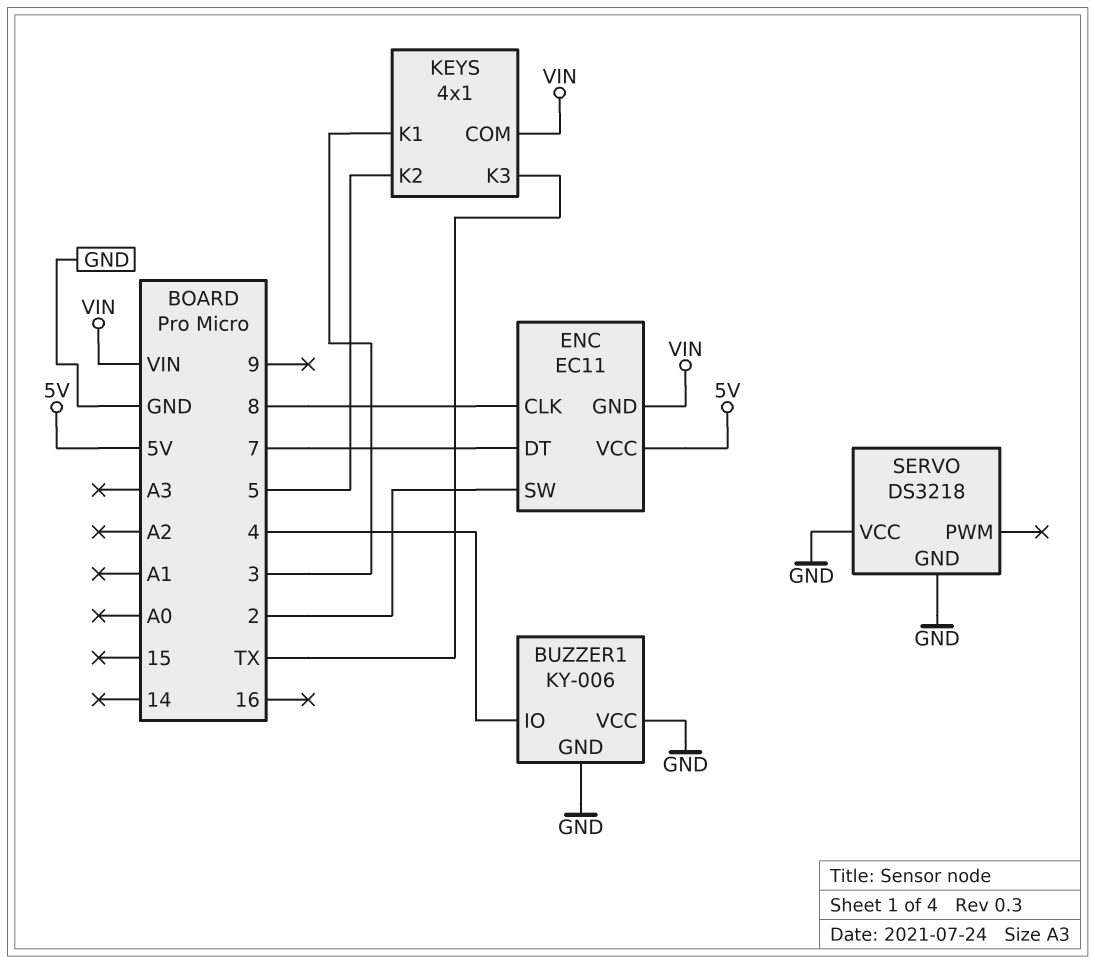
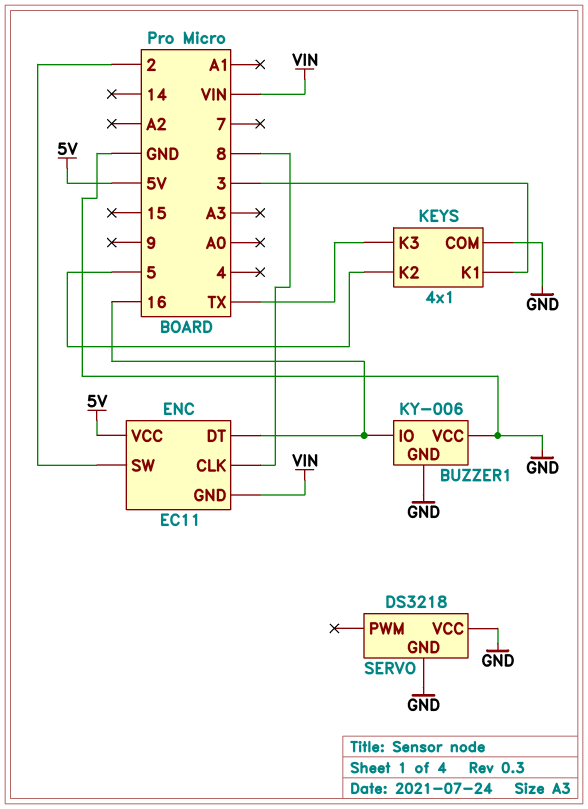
BUZZER1 pin IO: 4 -> 16
ENC pin DT: 7 -> 16
KEYS pin COM: VIN -> GND

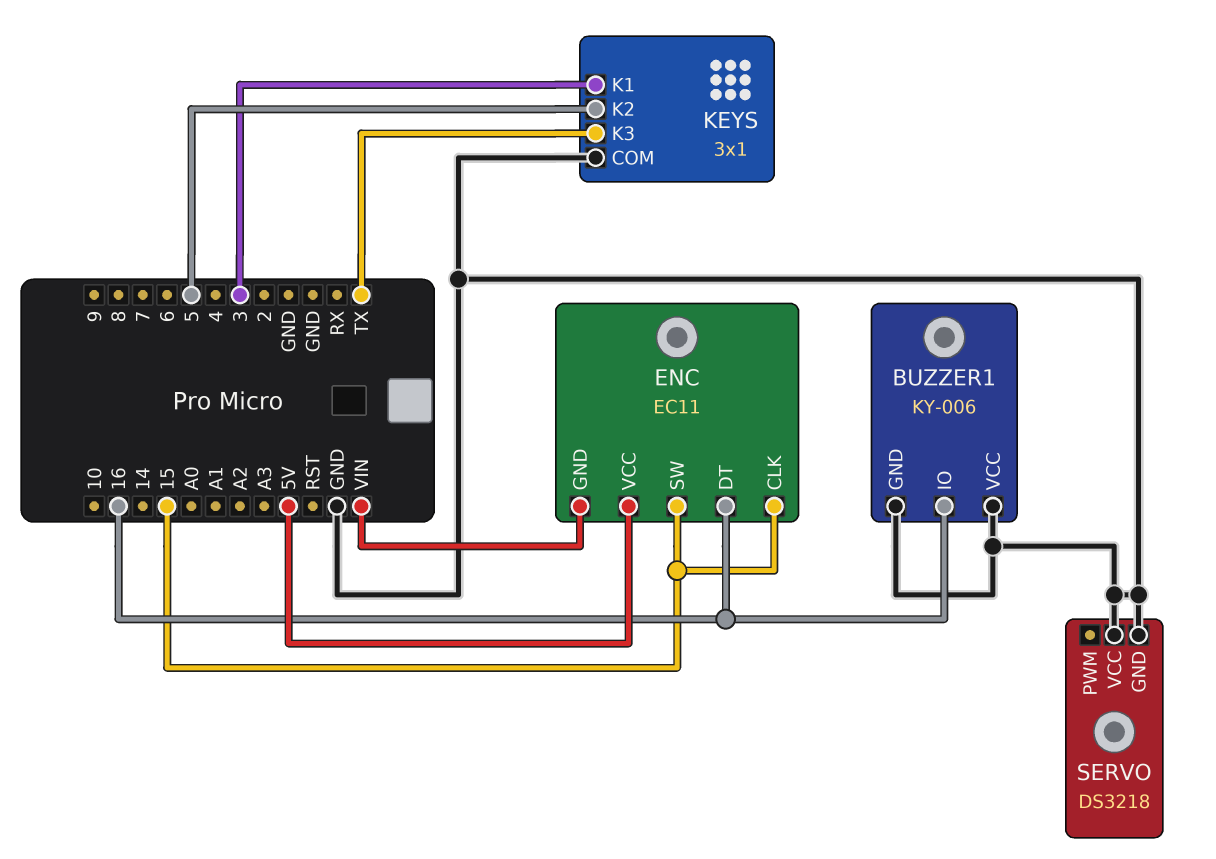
ENC pin CLK: 8 -> 15
ENC pin SW: 2 -> 15
KEYS: 4x1 -> 3x1

